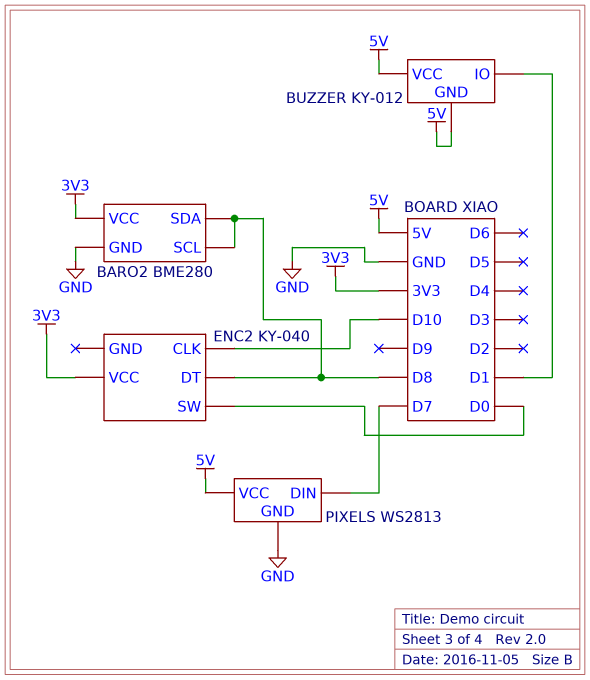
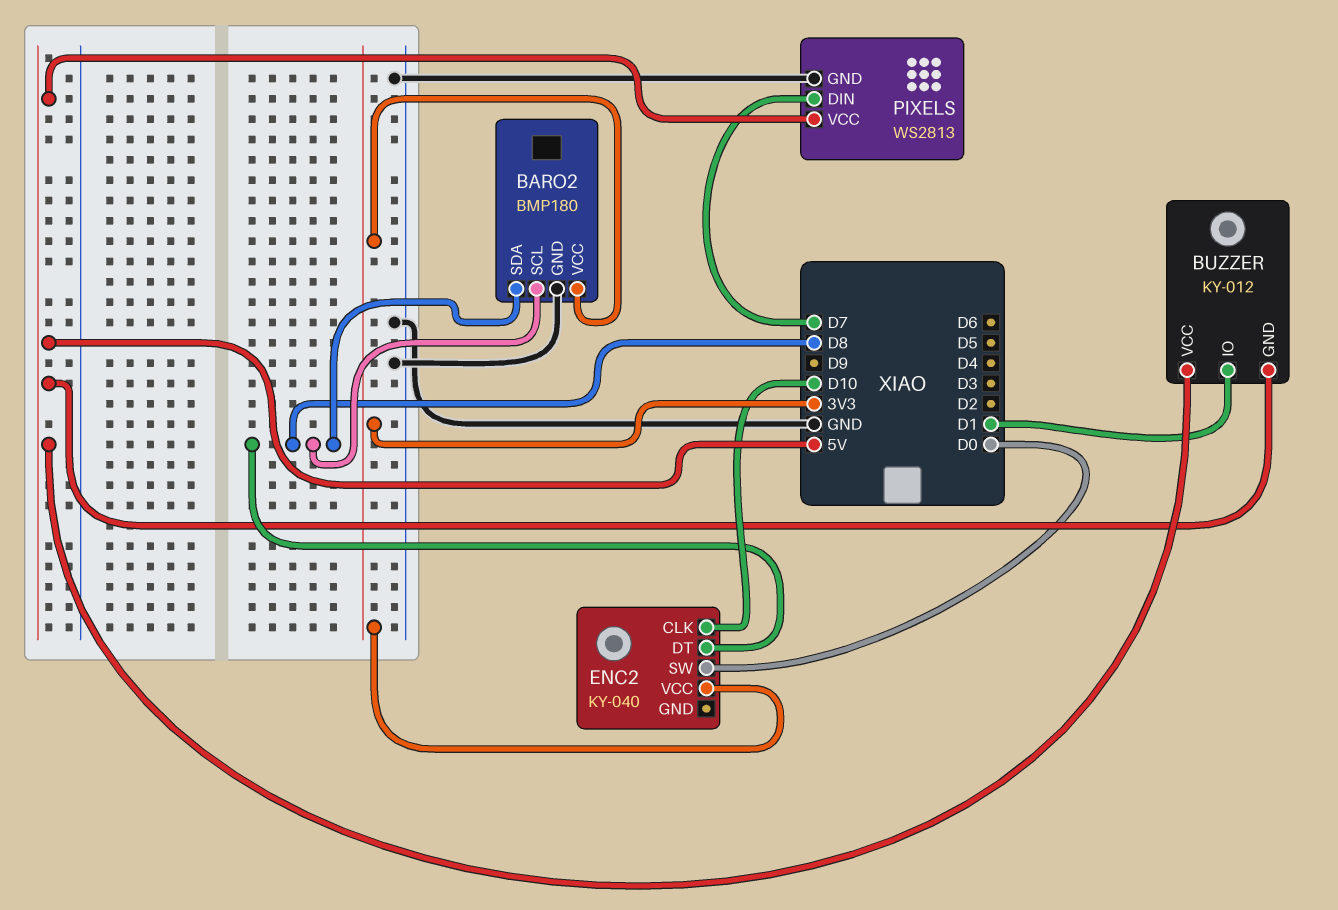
BARO2: BME280 -> BMP180

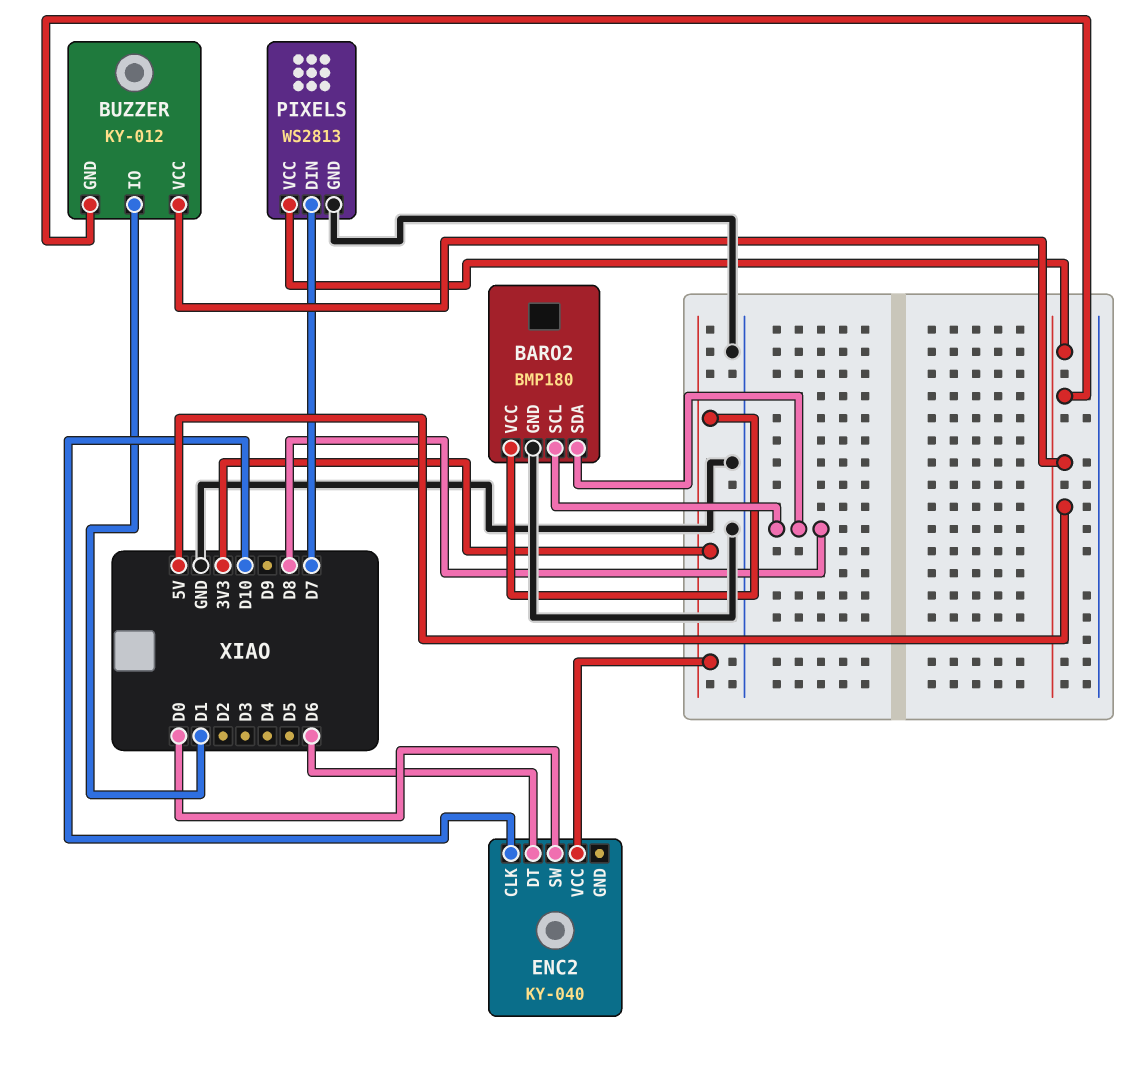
ENC2 pin DT: D8 -> D6

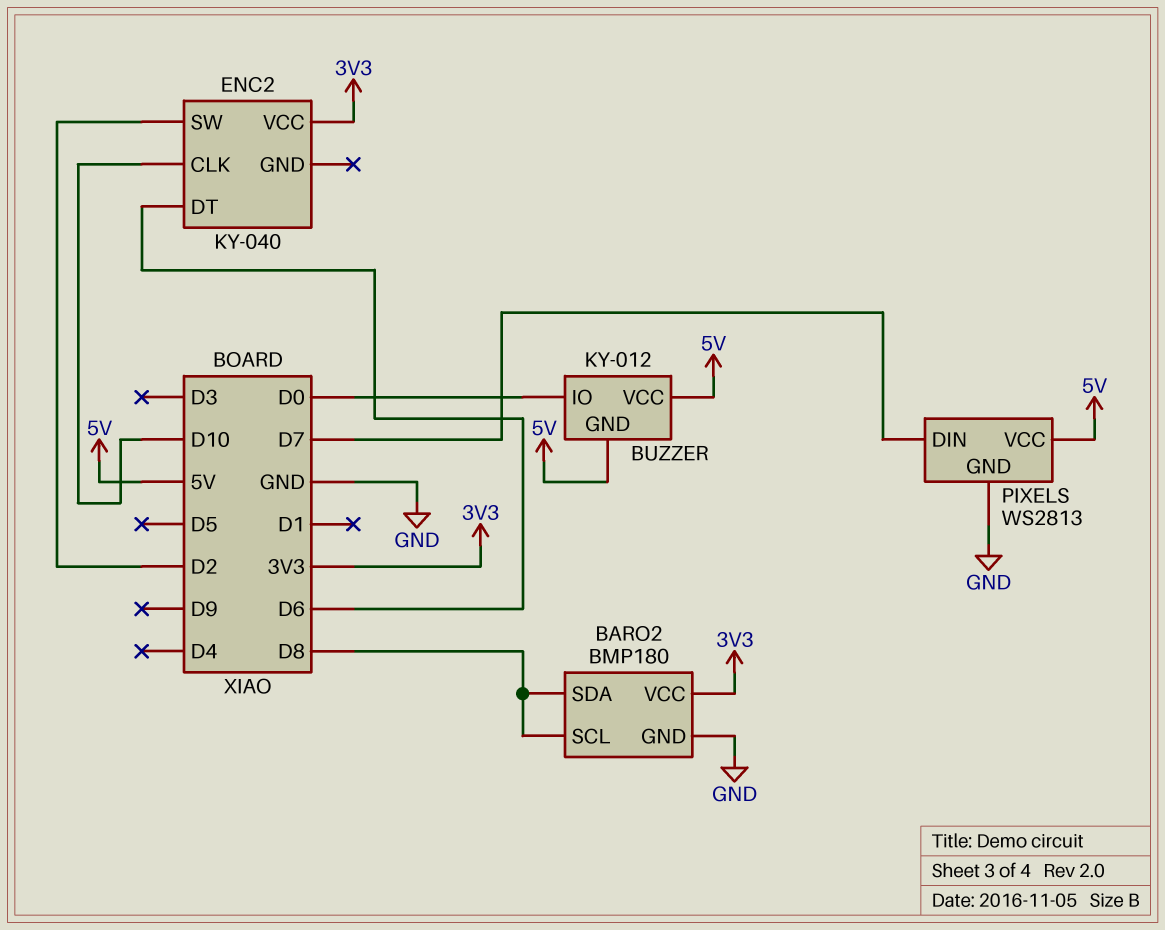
BUZZER pin IO: D1 -> D0
ENC2 pin SW: D0 -> D2

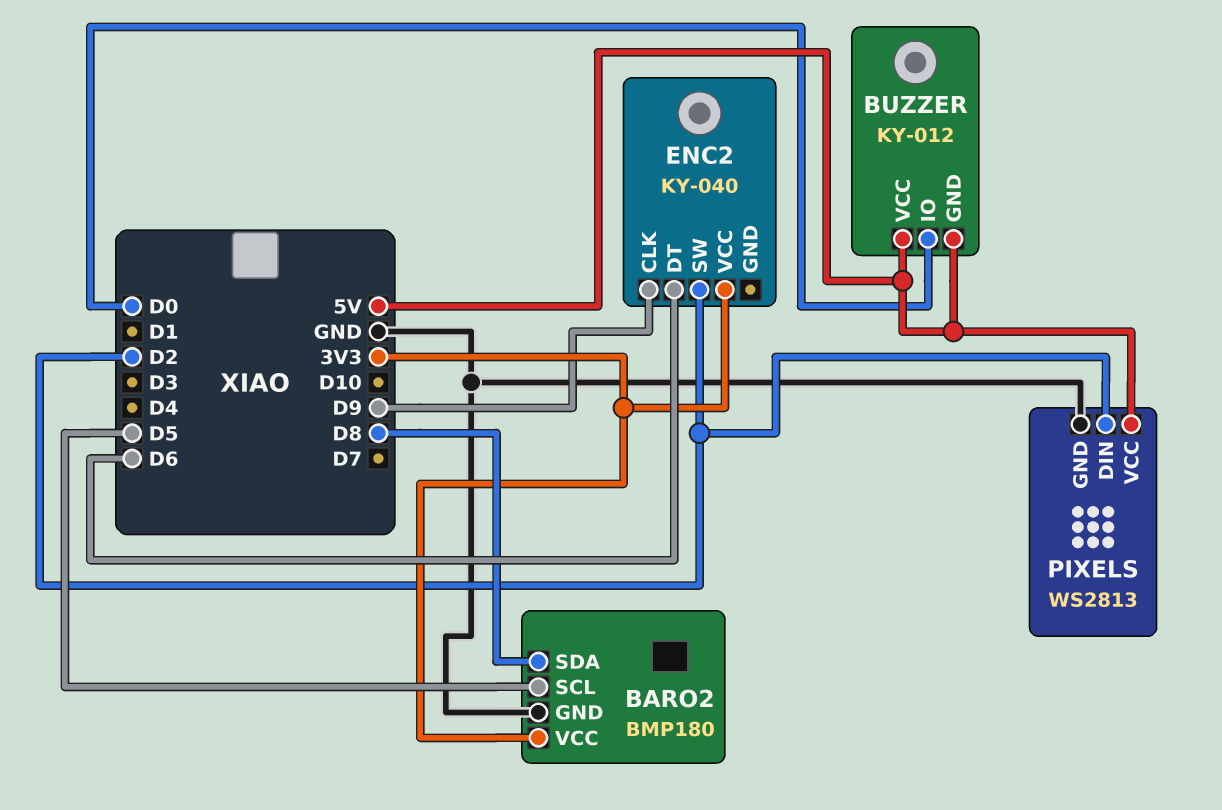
BARO2 pin SCL: D8 -> D5
ENC2 pin CLK: D10 -> D9
PIXELS pin DIN: D7 -> D2

